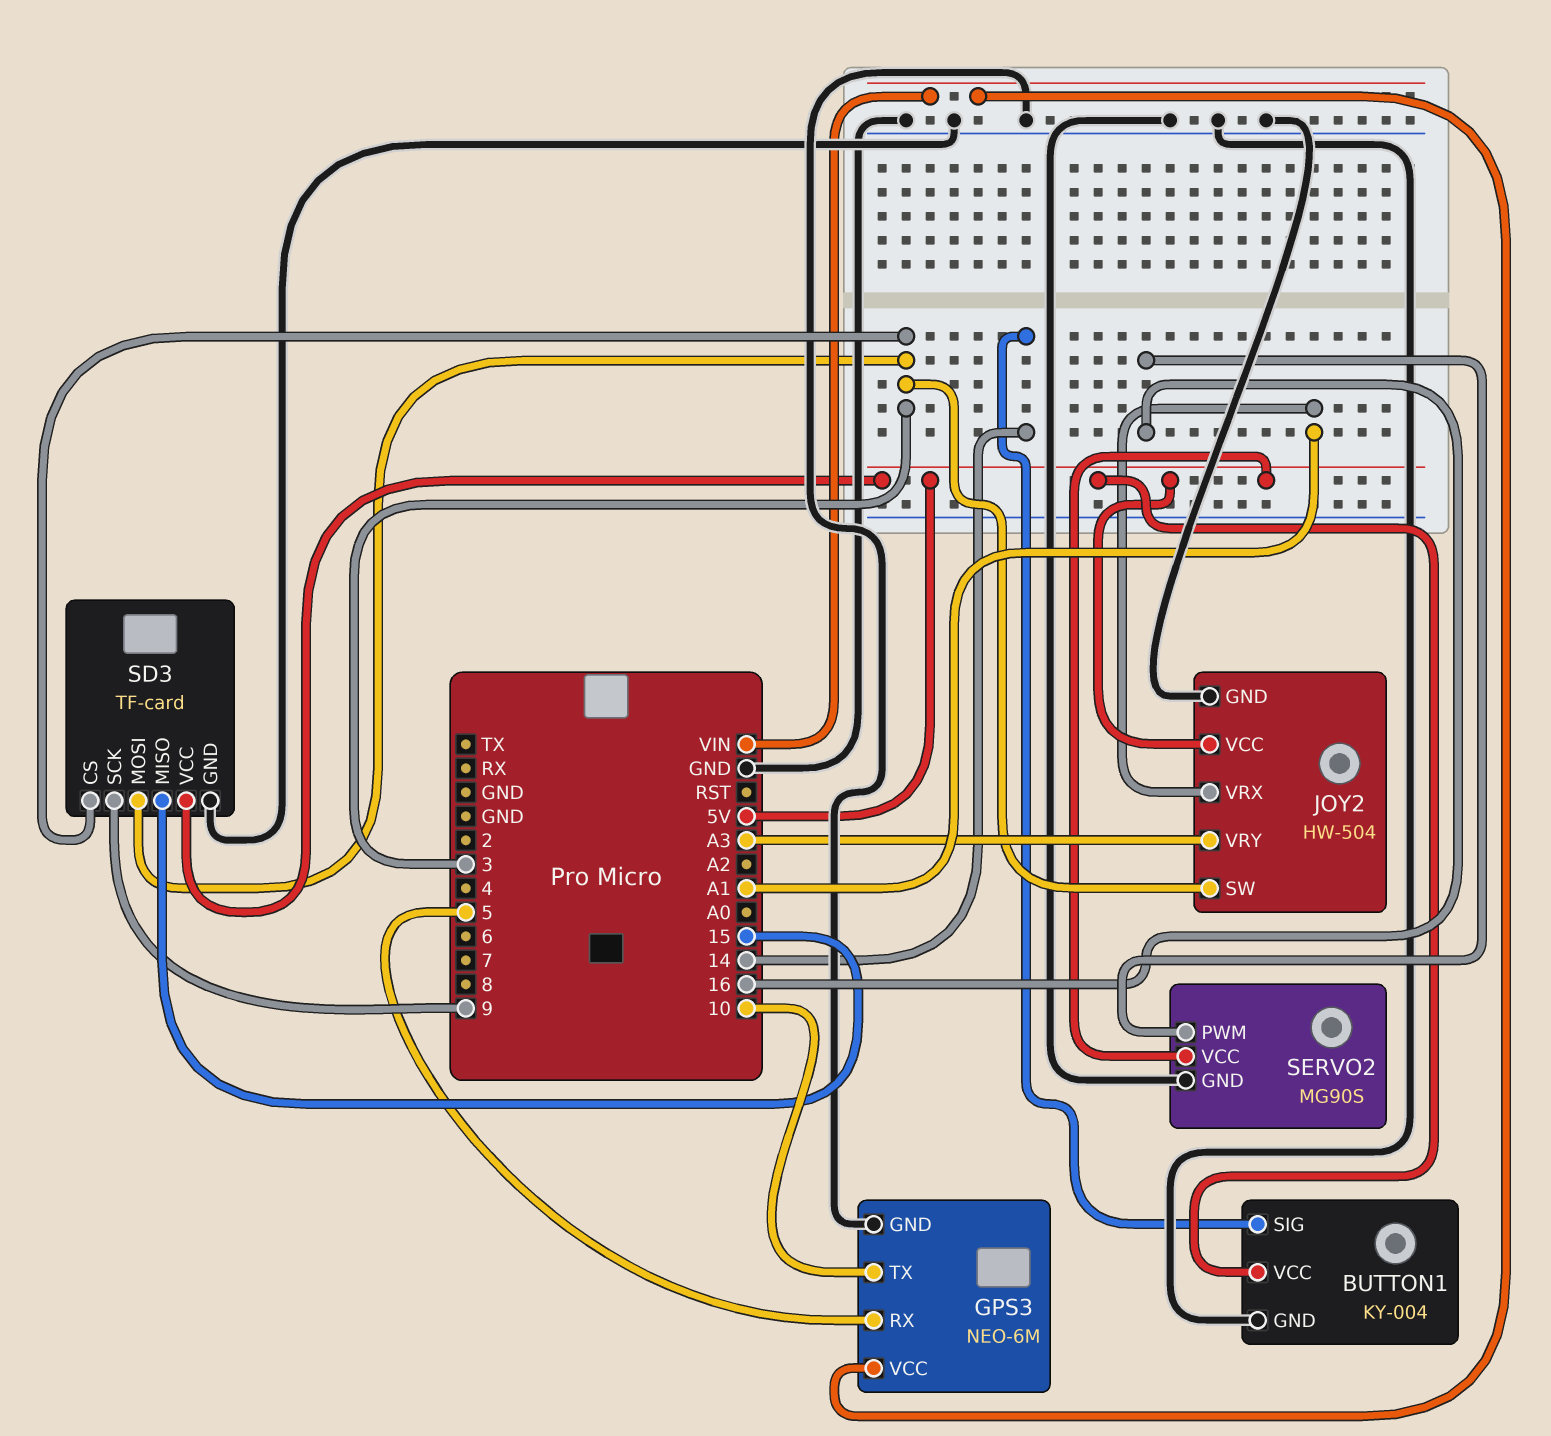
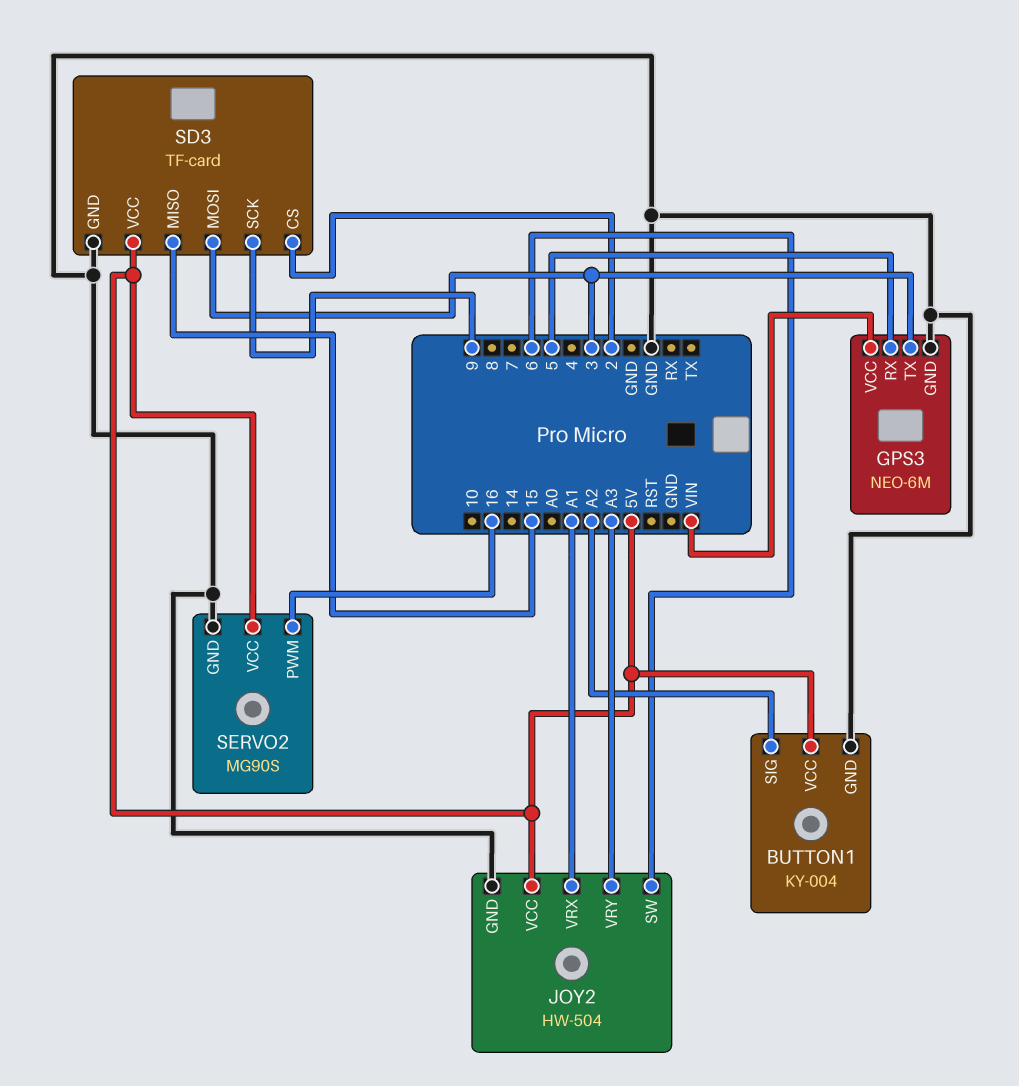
BUTTON1 pin SIG: 14 -> A2
GPS3 pin TX: 10 -> 3
JOY2 pin SW: 3 -> 6
SD3 pin CS: 3 -> 2

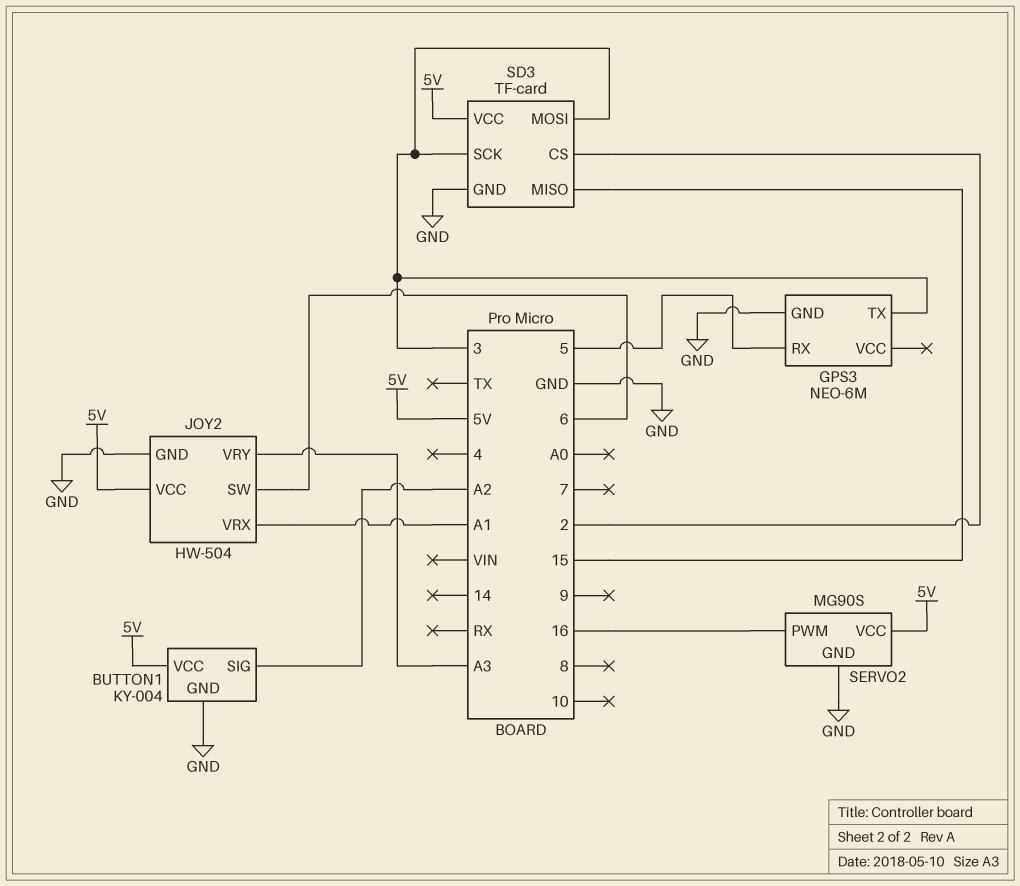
GPS3 pin VCC: VIN -> none
SD3 pin SCK: 9 -> 3

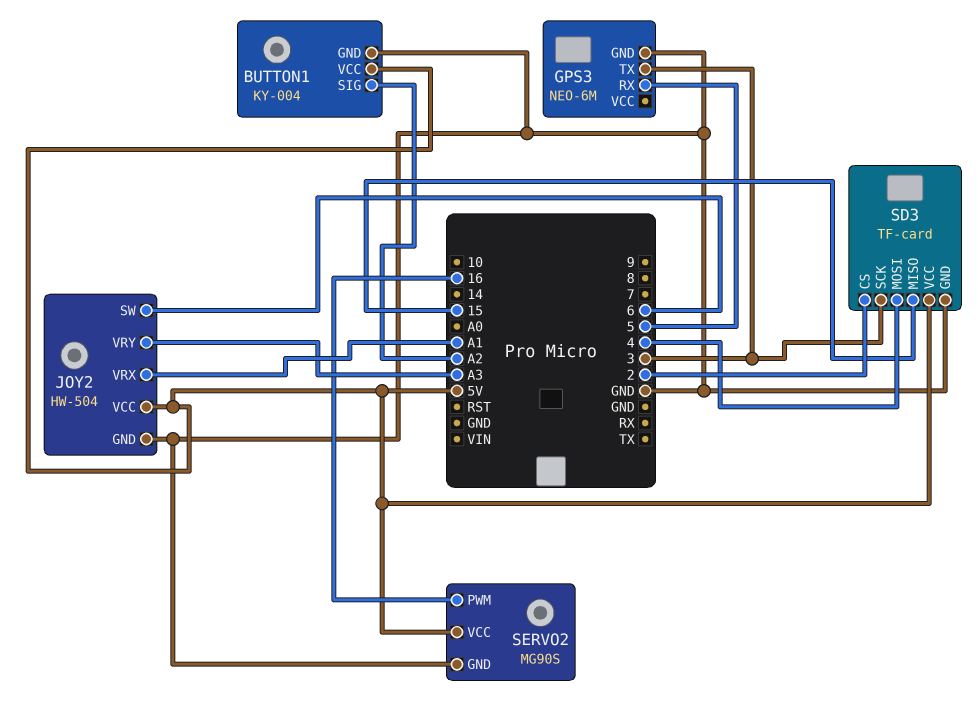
SD3 pin MOSI: 3 -> 4

